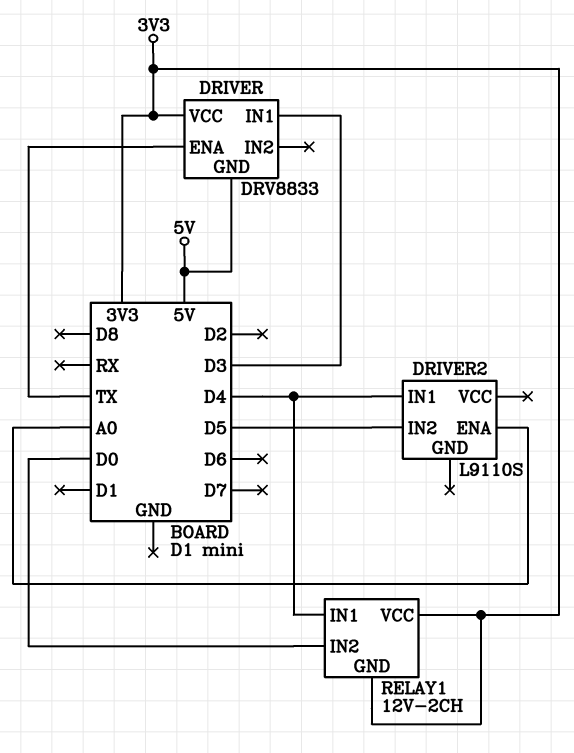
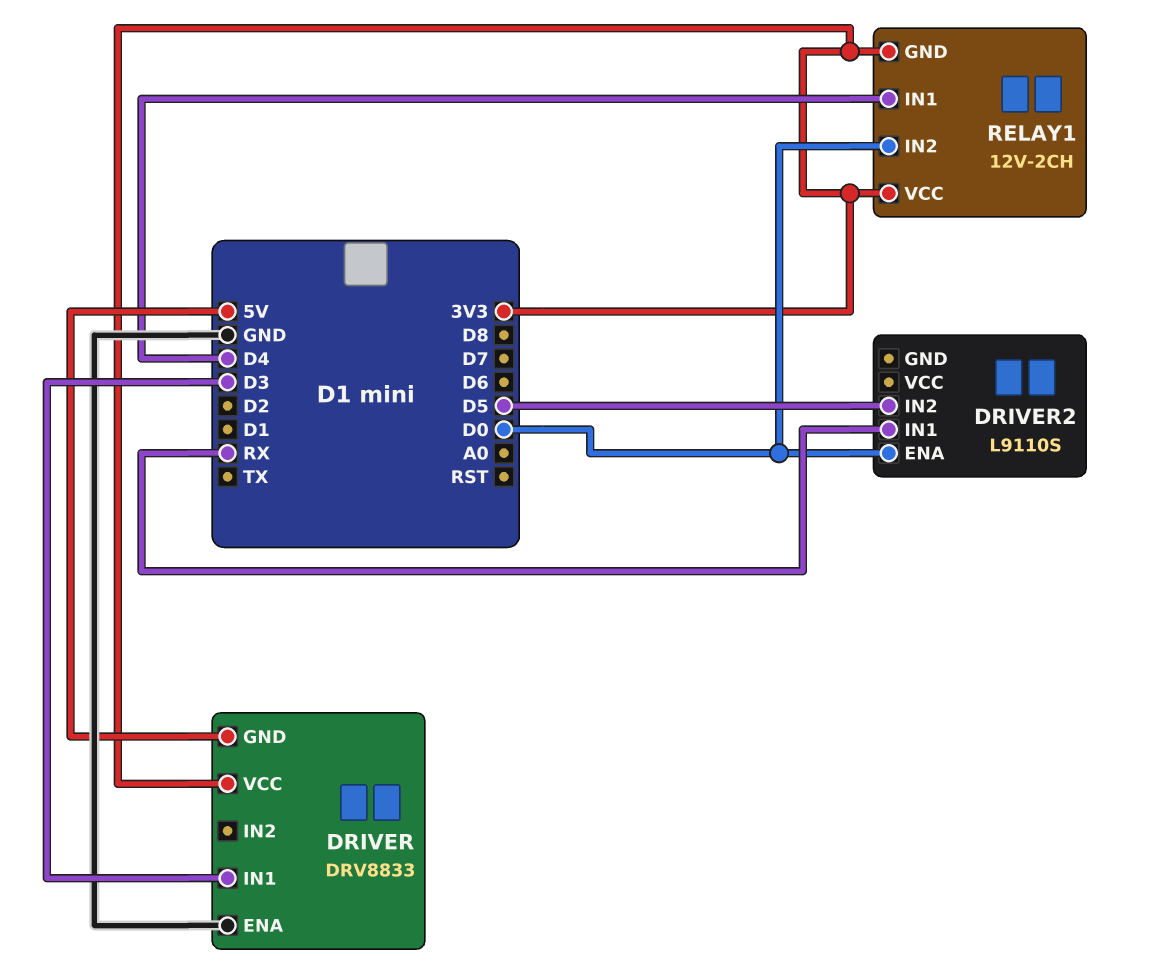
DRIVER pin ENA: TX -> GND
DRIVER2 pin ENA: A0 -> D0
DRIVER2 pin IN1: D4 -> RX

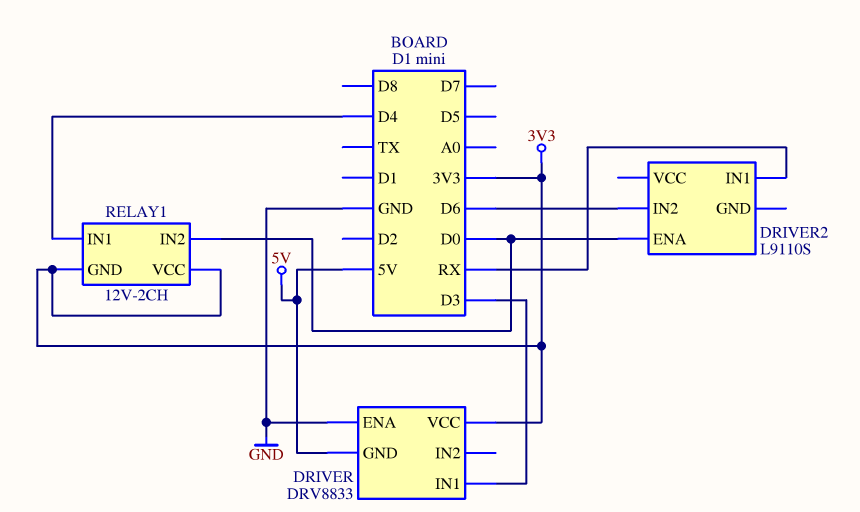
DRIVER2 pin IN2: D5 -> D6

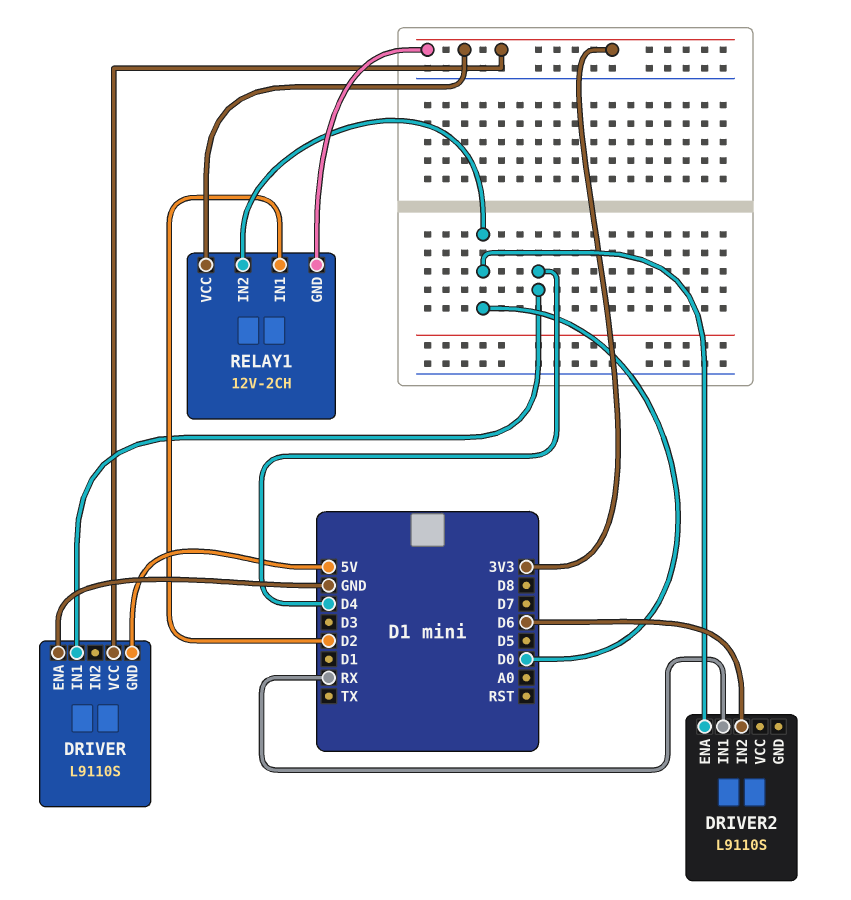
DRIVER: DRV8833 -> L9110S
DRIVER pin IN1: D3 -> D4
RELAY1 pin IN1: D4 -> D2

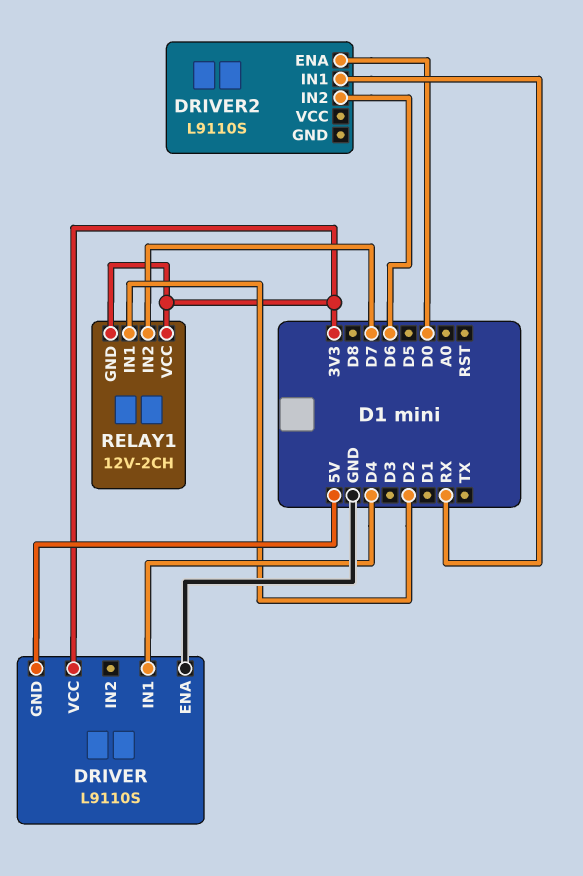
RELAY1 pin IN2: D0 -> D7

